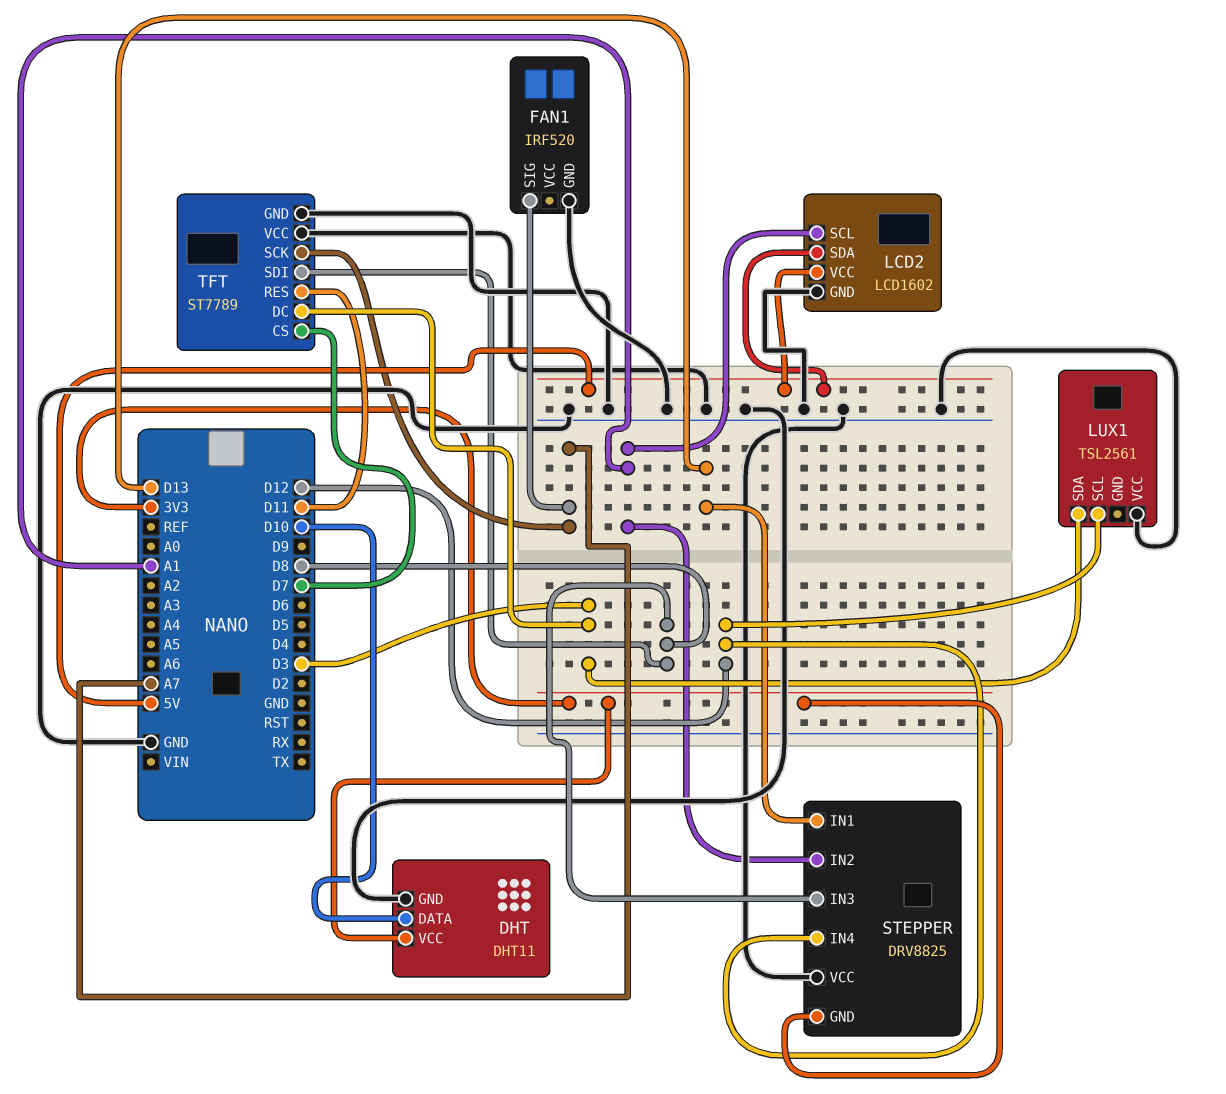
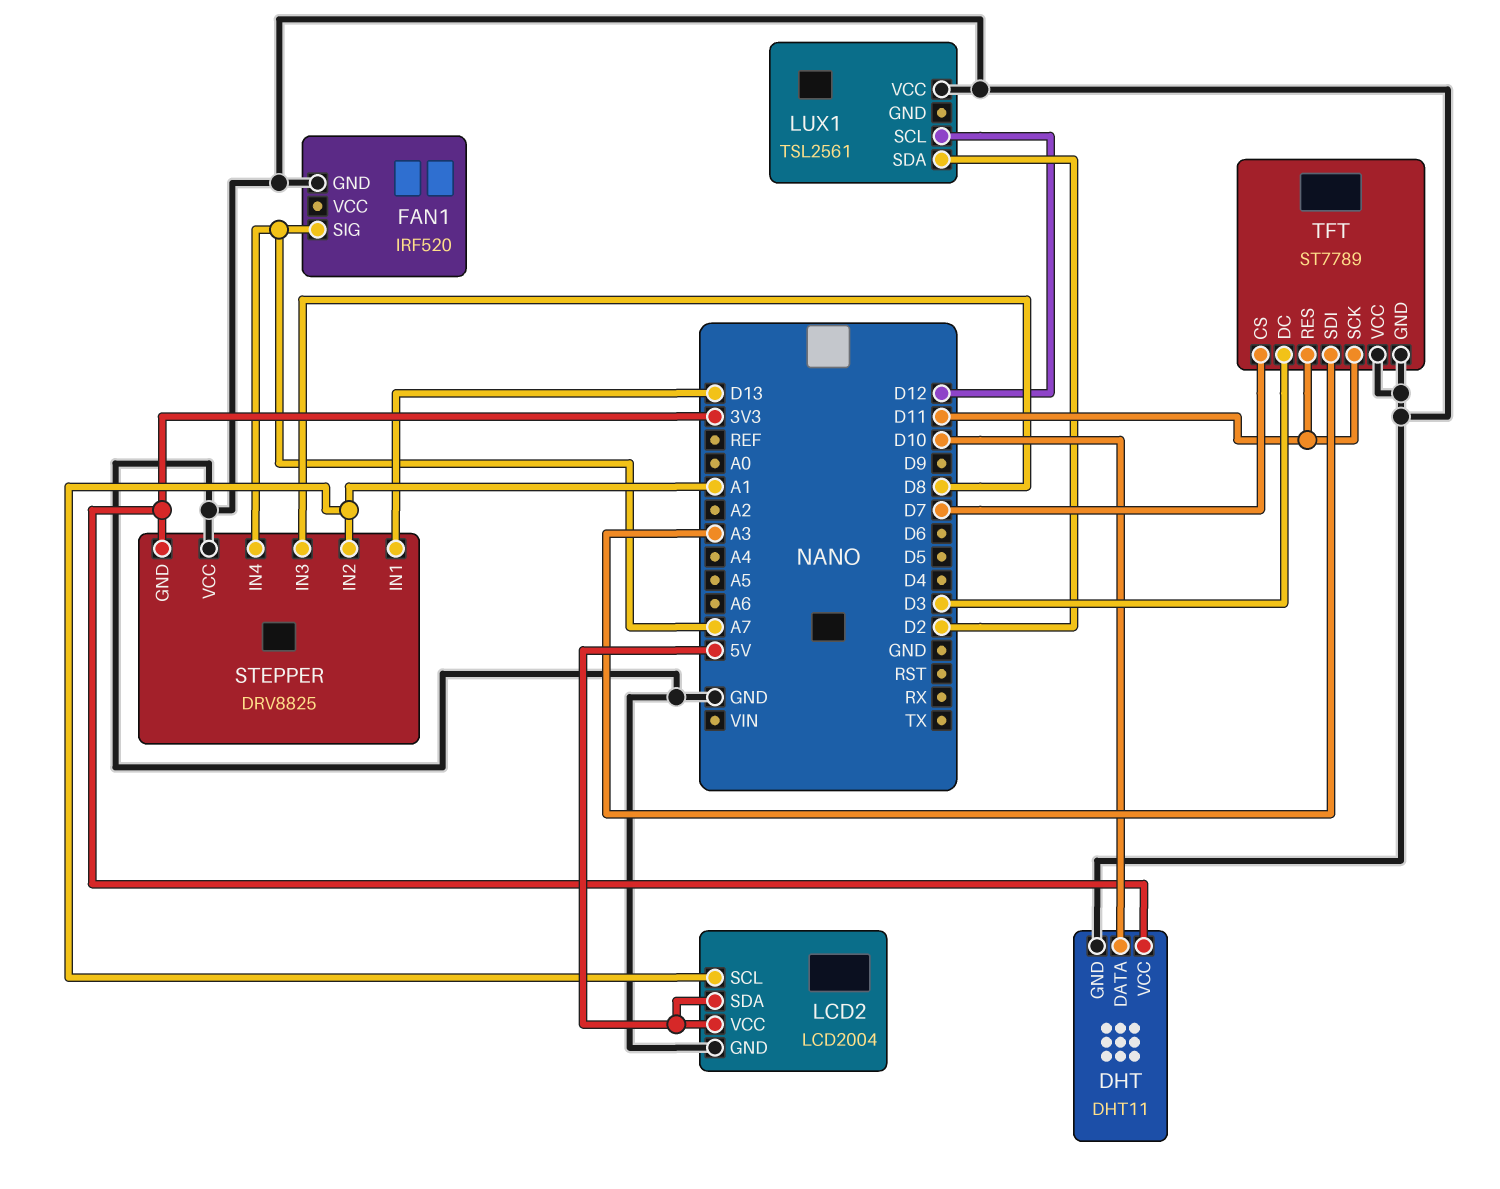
LCD2: LCD1602 -> LCD2004
LUX1 pin SDA: D3 -> D2
STEPPER pin IN4: D12 -> A7
TFT pin SCK: A7 -> D11
TFT pin SDI: D8 -> A3

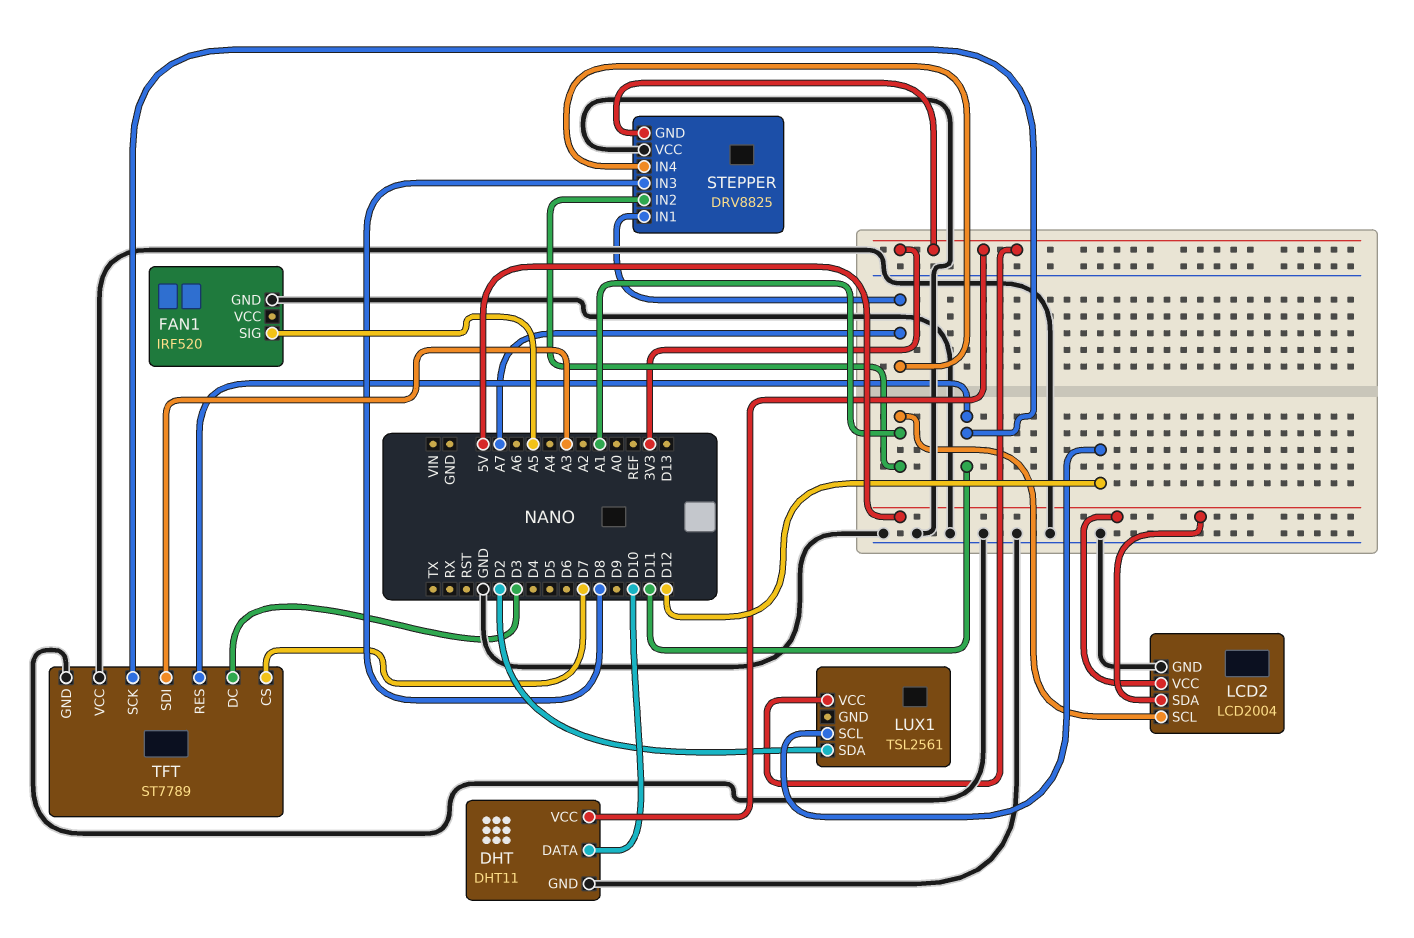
FAN1 pin SIG: A7 -> A5
LUX1 pin VCC: GND -> 3V3
STEPPER pin IN1: D13 -> A7

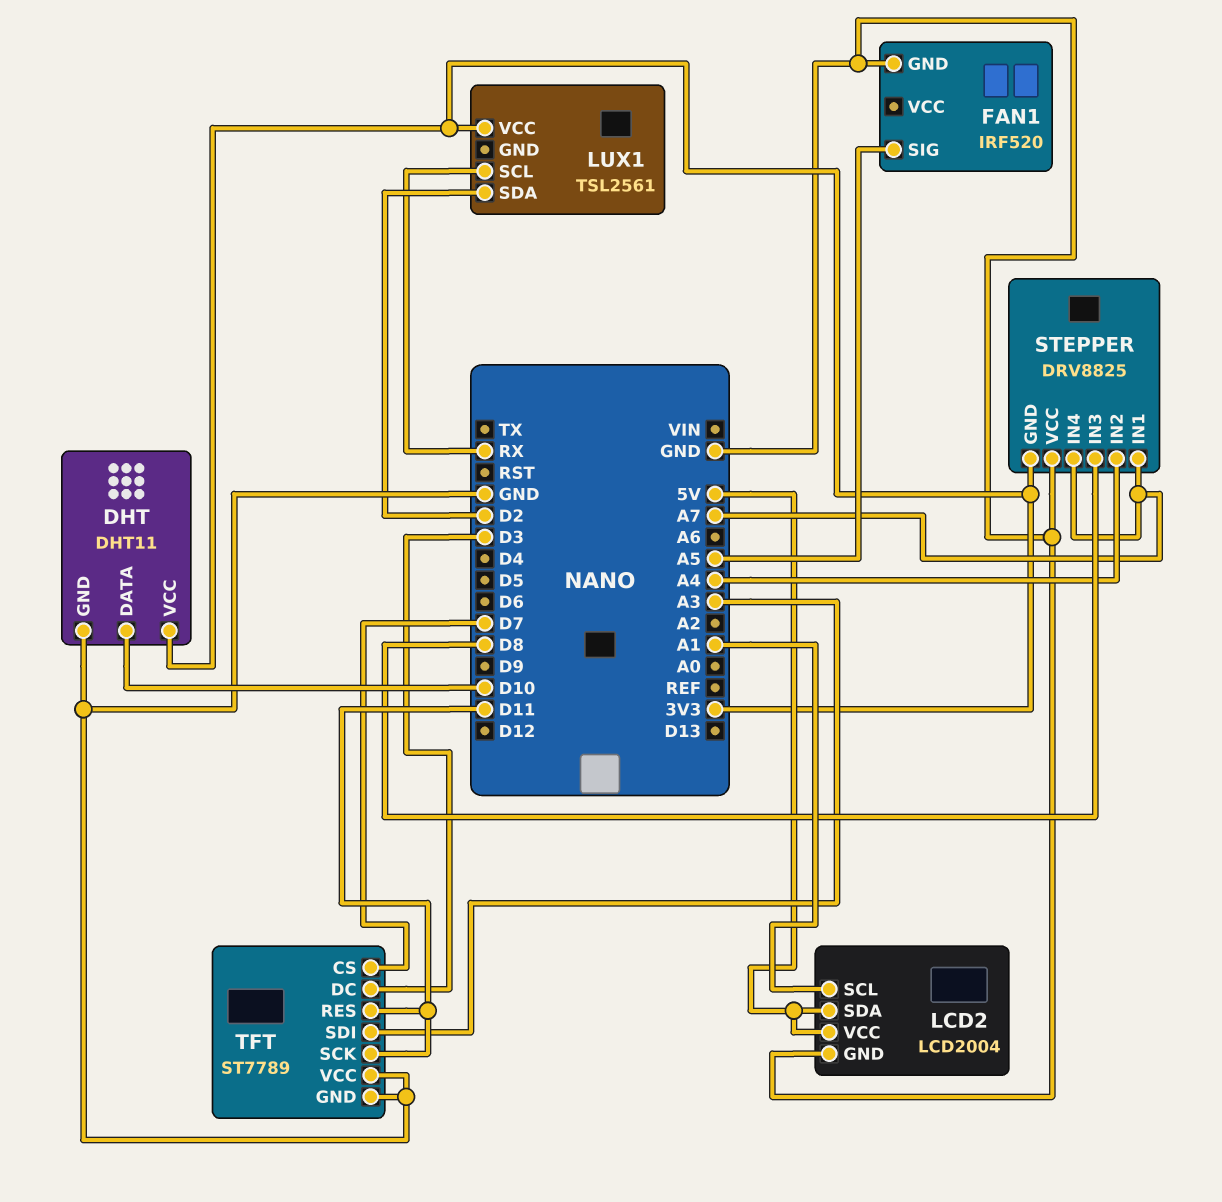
LUX1 pin SCL: D12 -> RX
STEPPER pin IN2: A1 -> A4

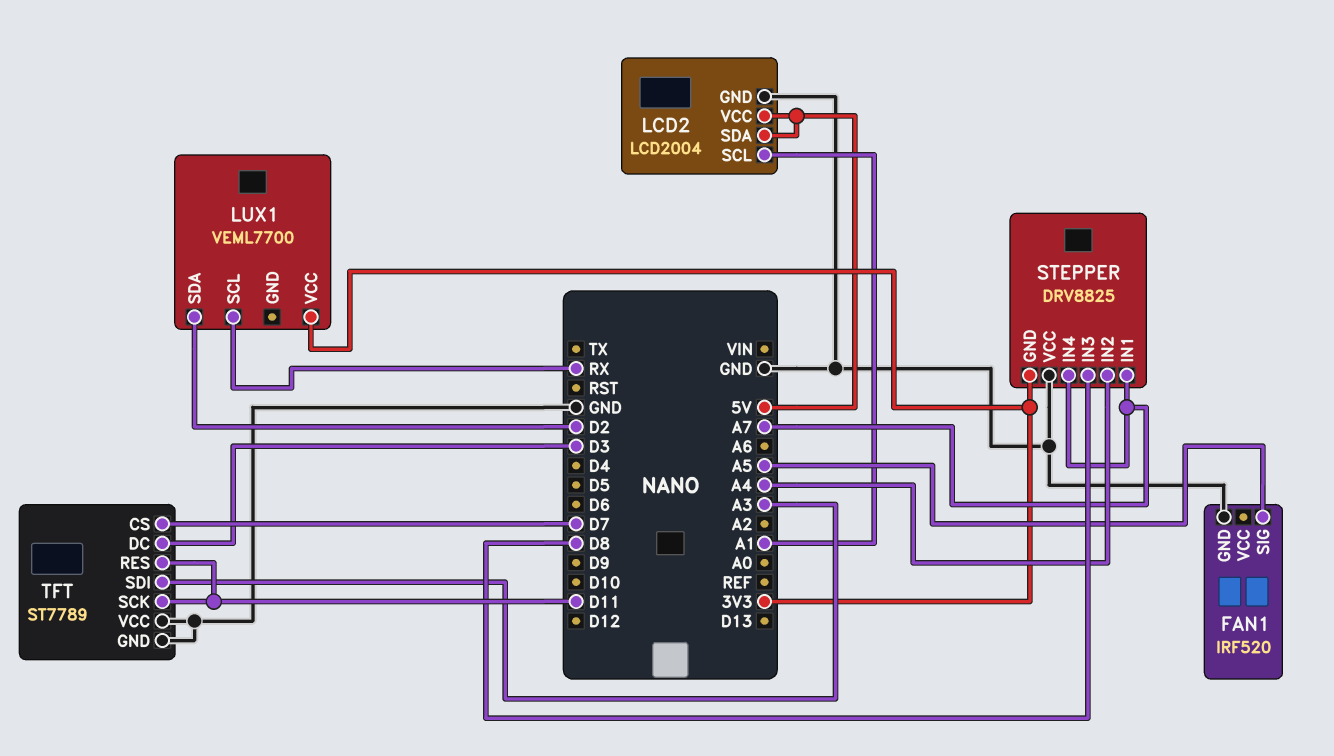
DHT: DHT11 -> none
DHT pin DATA: D10 -> none
DHT pin GND: GND -> none
DHT pin VCC: 3V3 -> none
LUX1: TSL2561 -> VEML7700

